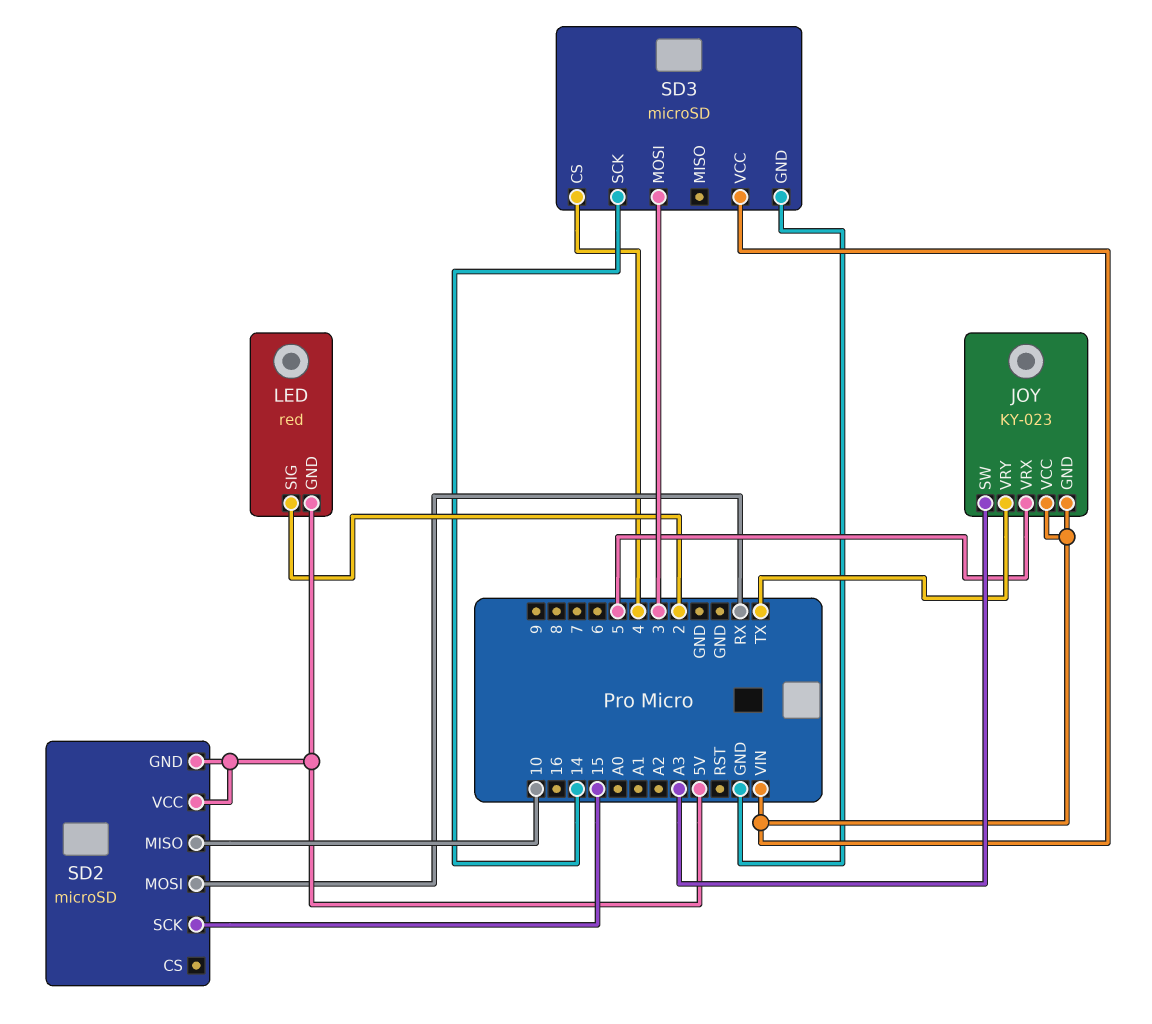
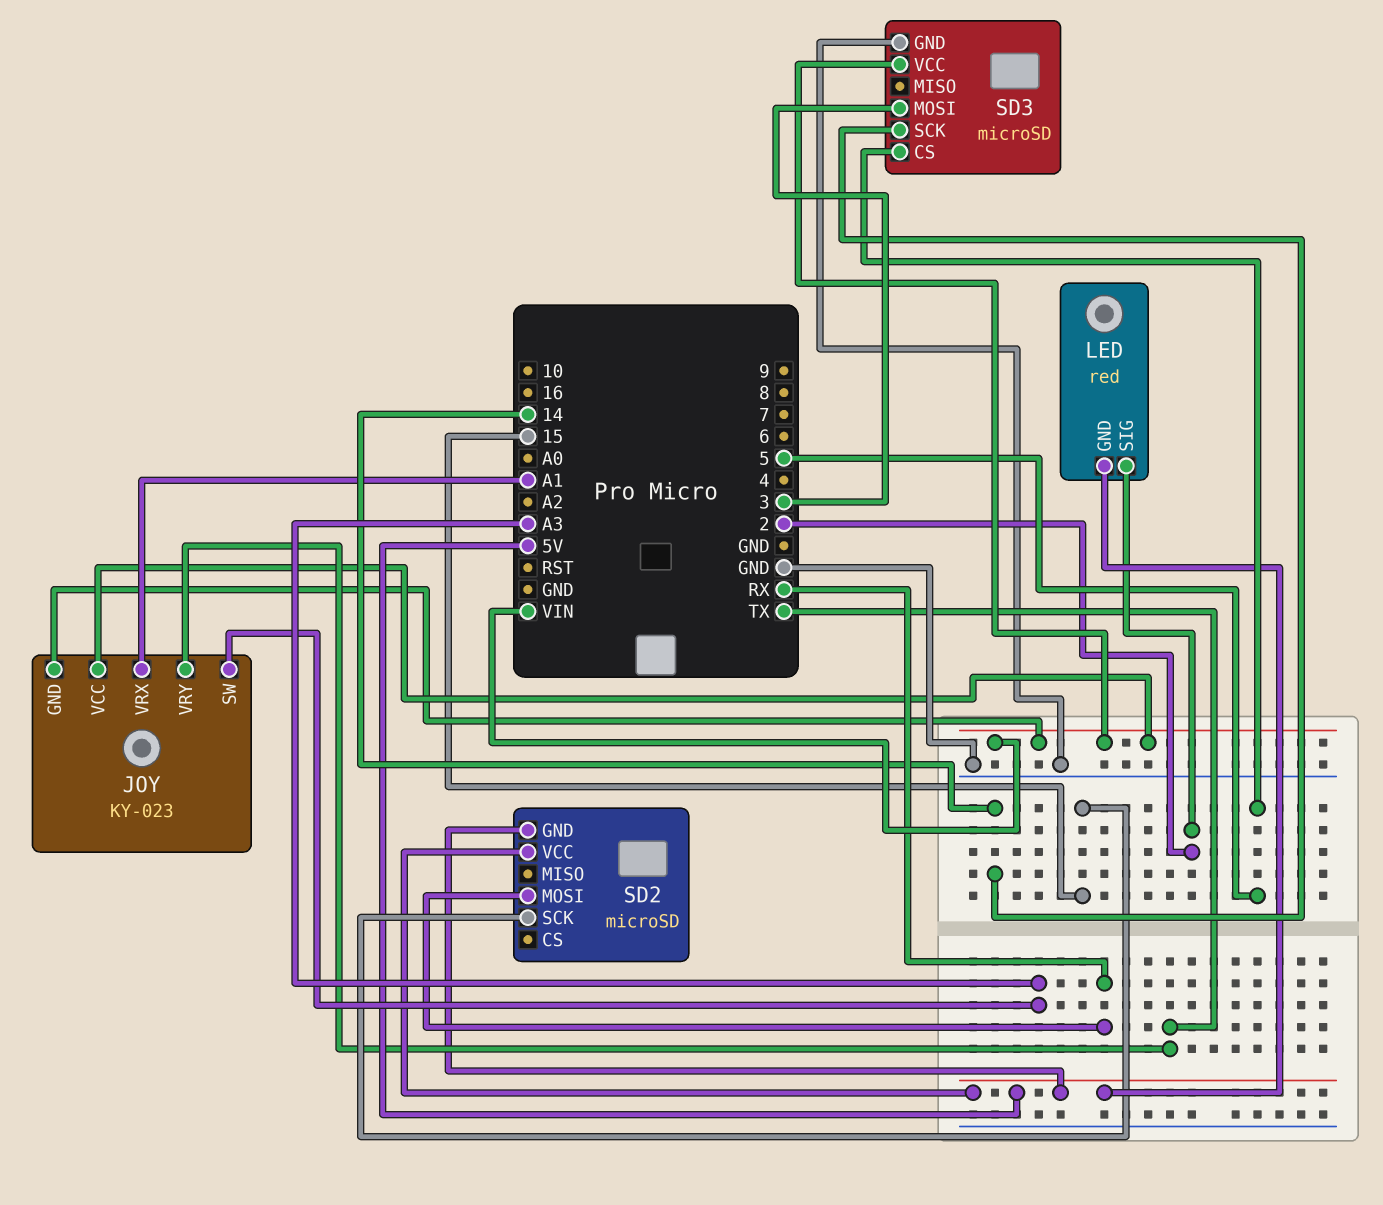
JOY pin VRX: 5 -> A1
SD2 pin MISO: 10 -> none
SD3 pin CS: 4 -> 5

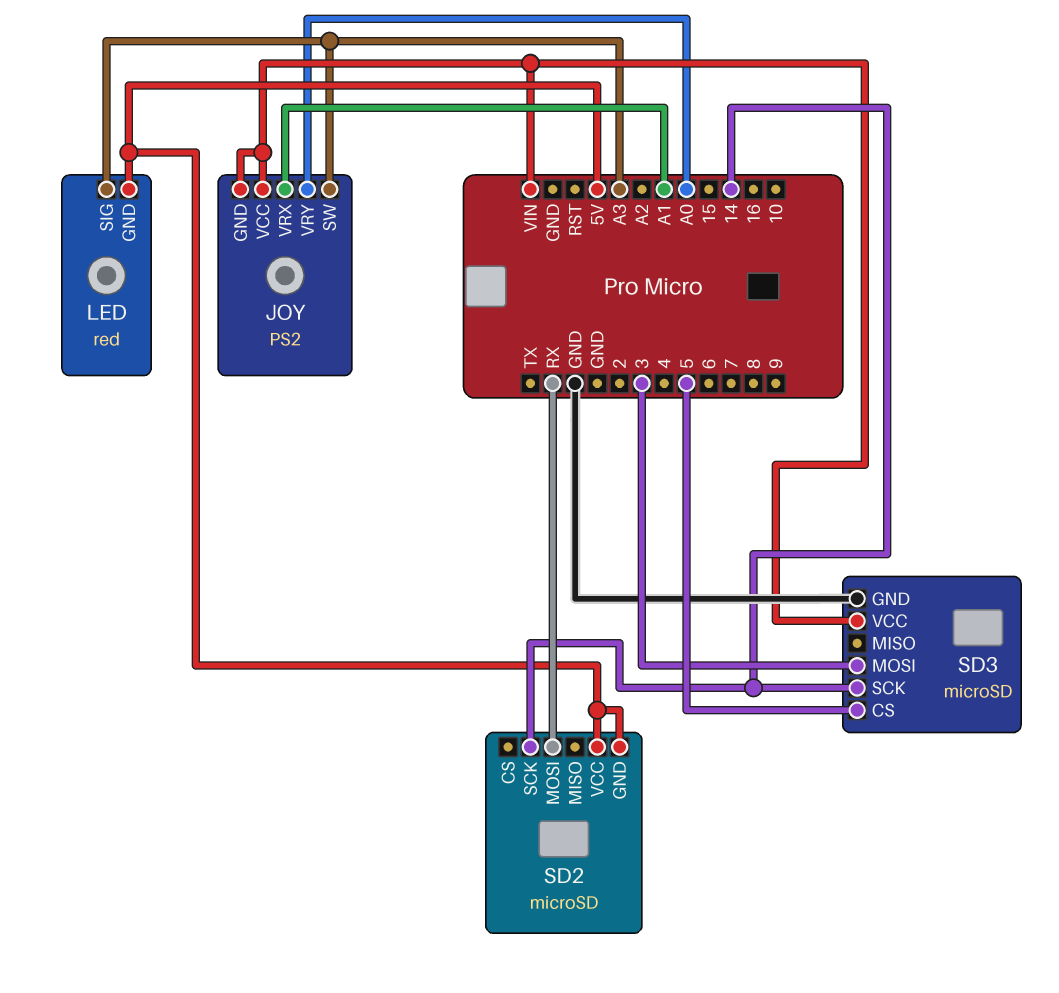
JOY: KY-023 -> PS2
JOY pin VRY: TX -> A0
LED pin SIG: 2 -> A3
SD2 pin SCK: 15 -> 14

